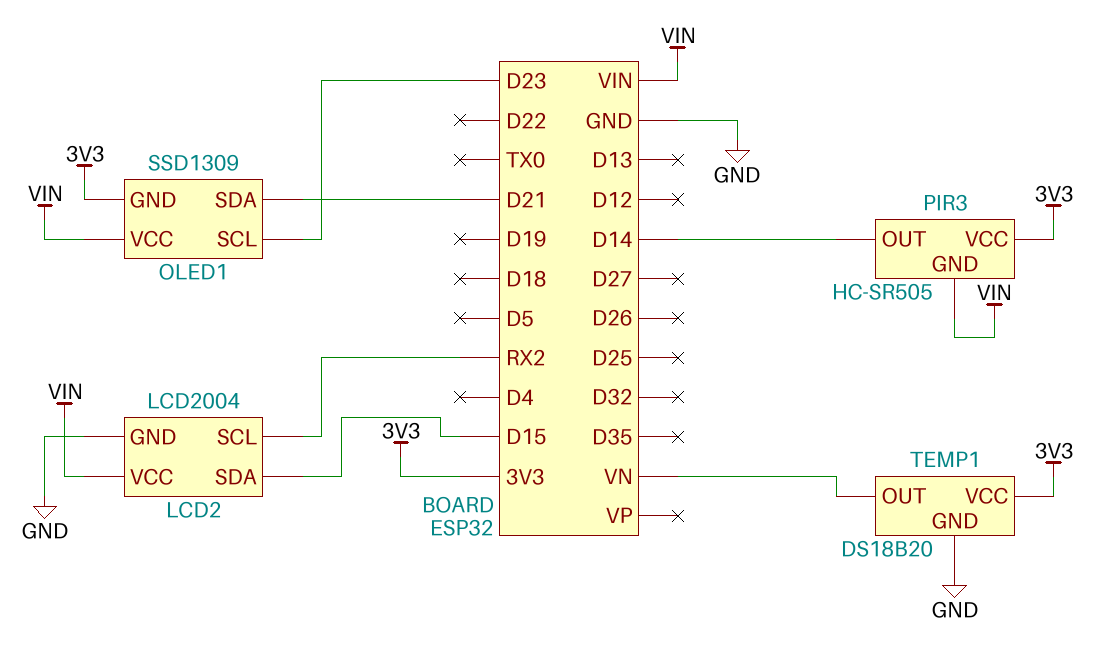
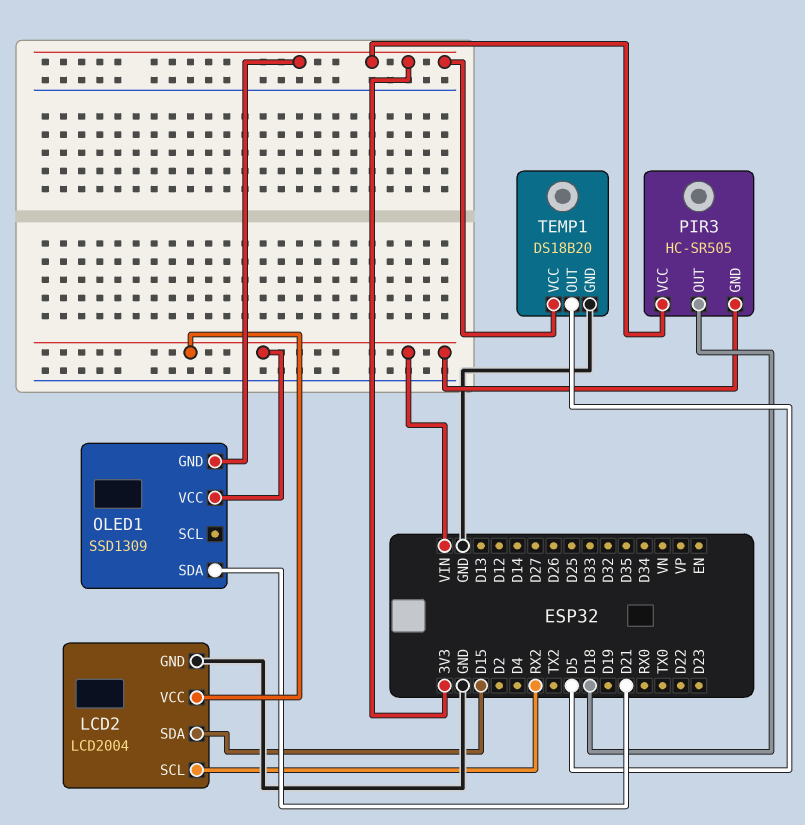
OLED1 pin SCL: D23 -> none
PIR3 pin OUT: D14 -> D18
TEMP1 pin OUT: VN -> D5

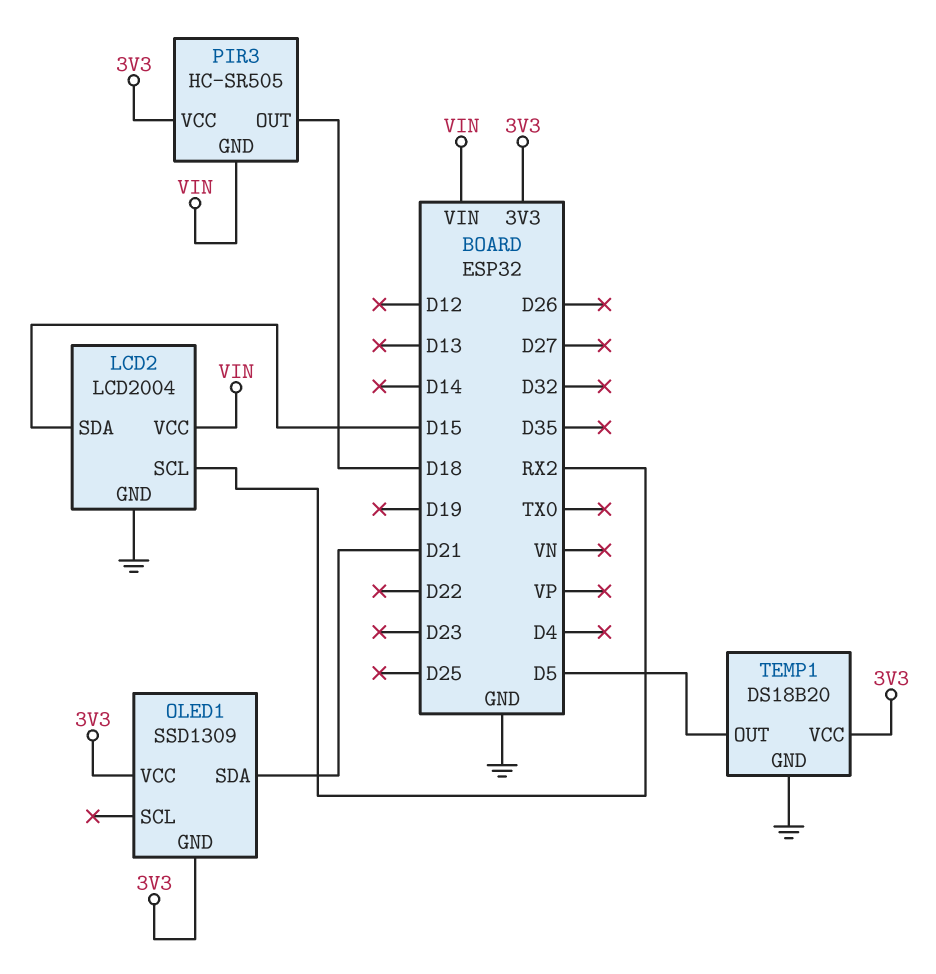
OLED1 pin VCC: VIN -> 3V3

